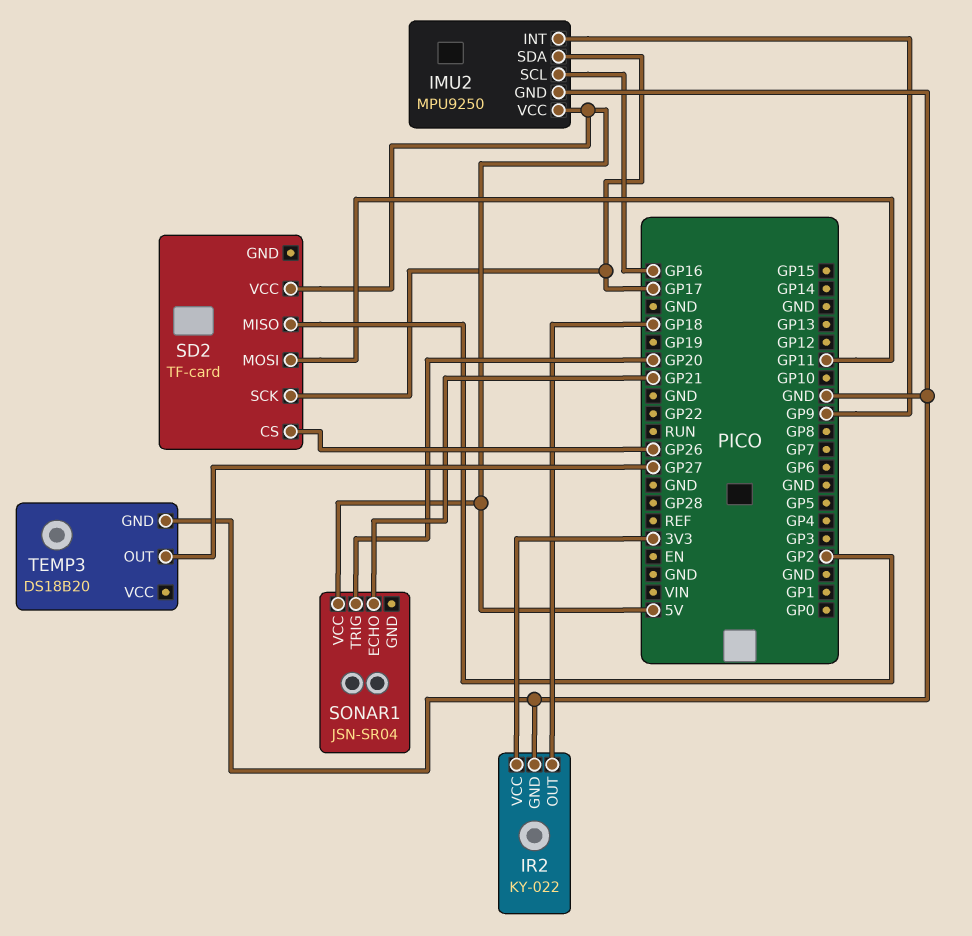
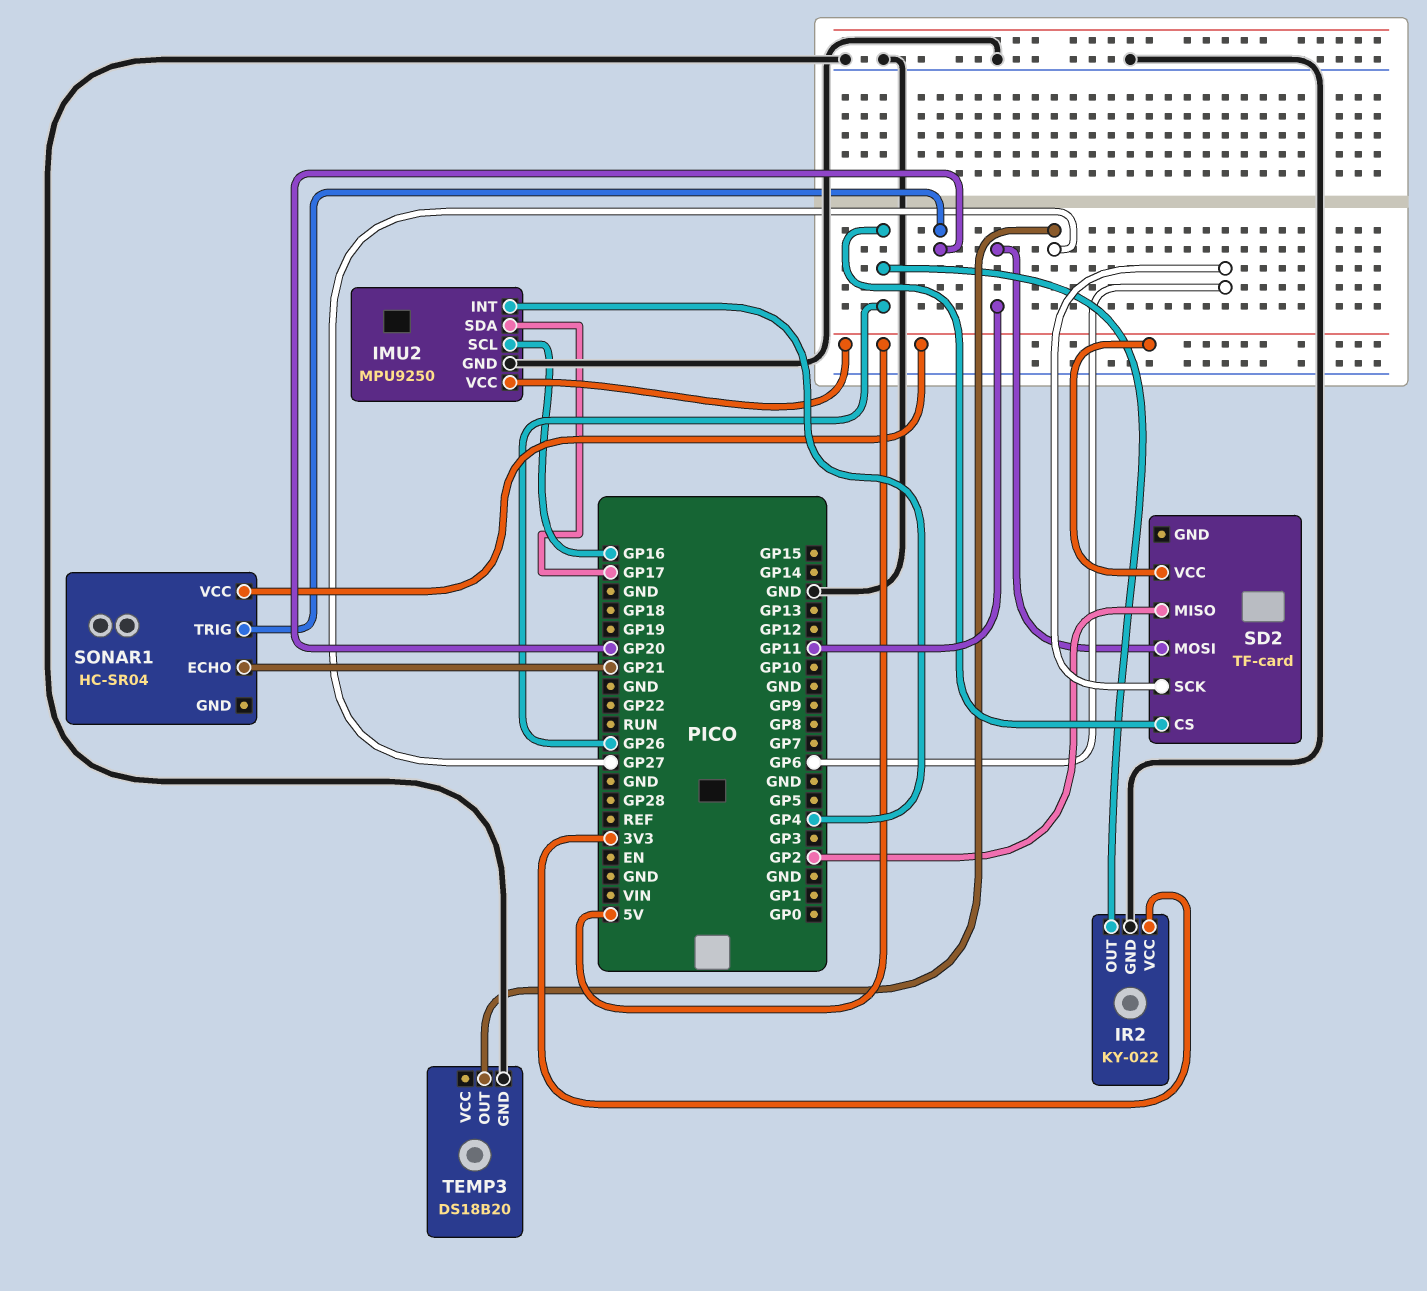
IMU2 pin INT: GP9 -> GP4
IR2 pin OUT: GP18 -> GP26
SD2 pin SCK: GP17 -> GP6
SONAR1: JSN-SR04 -> HC-SR04

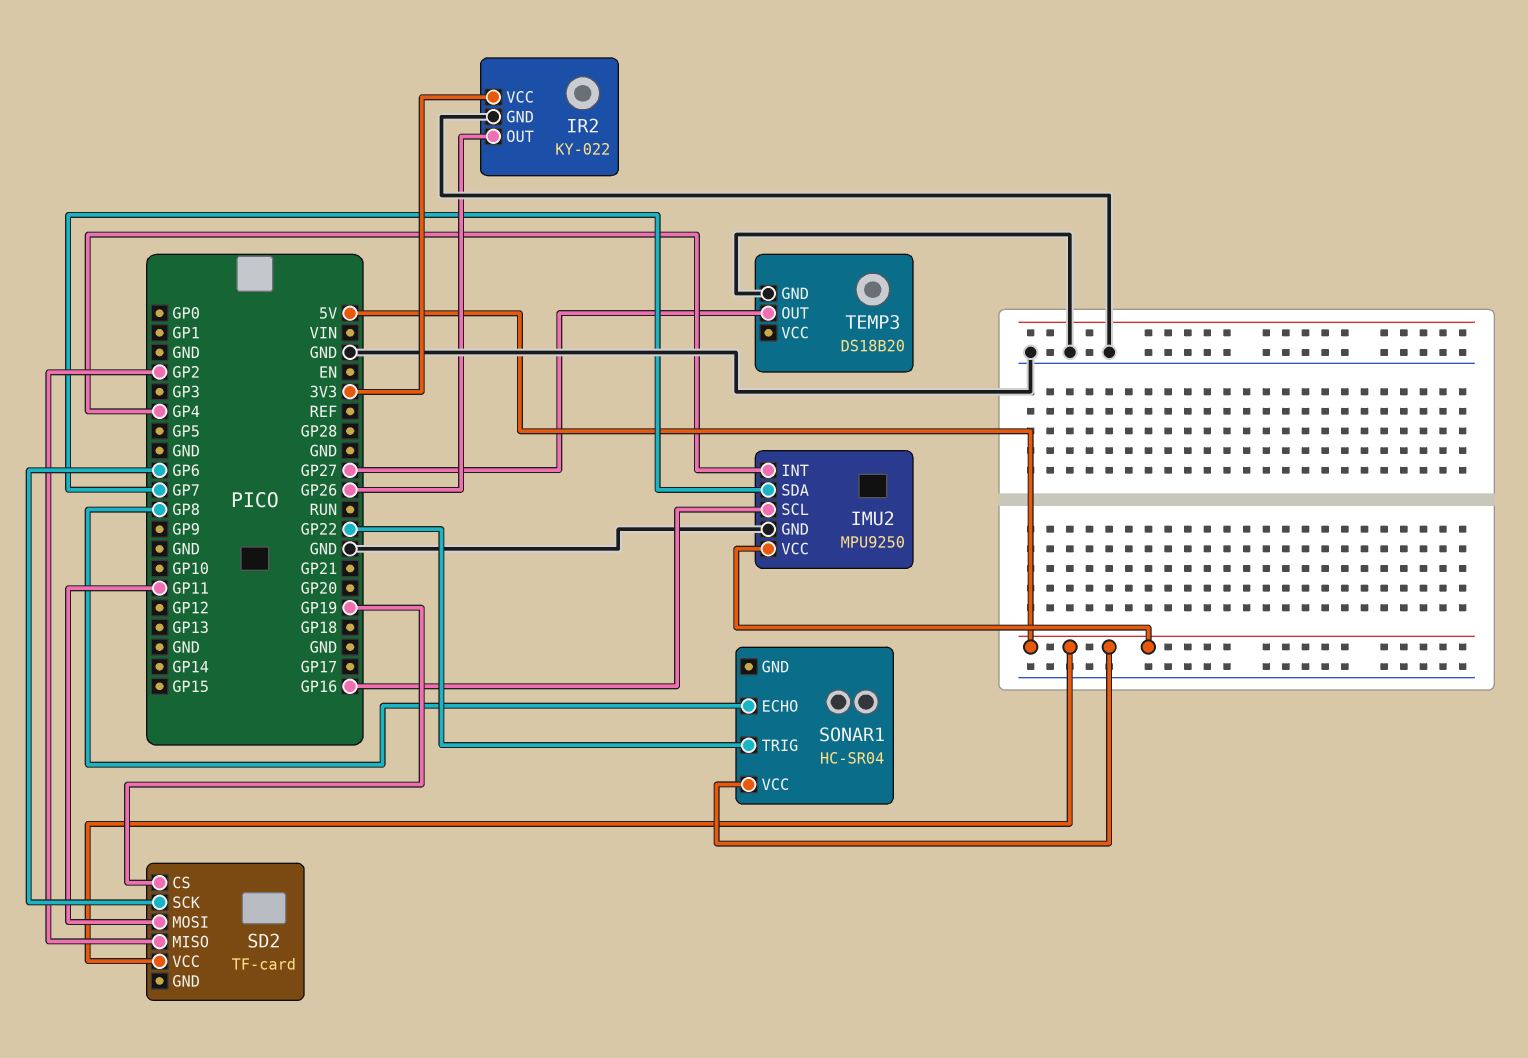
IMU2 pin SDA: GP17 -> GP7
SD2 pin CS: GP26 -> GP19
SONAR1 pin ECHO: GP21 -> GP8
SONAR1 pin TRIG: GP20 -> GP22

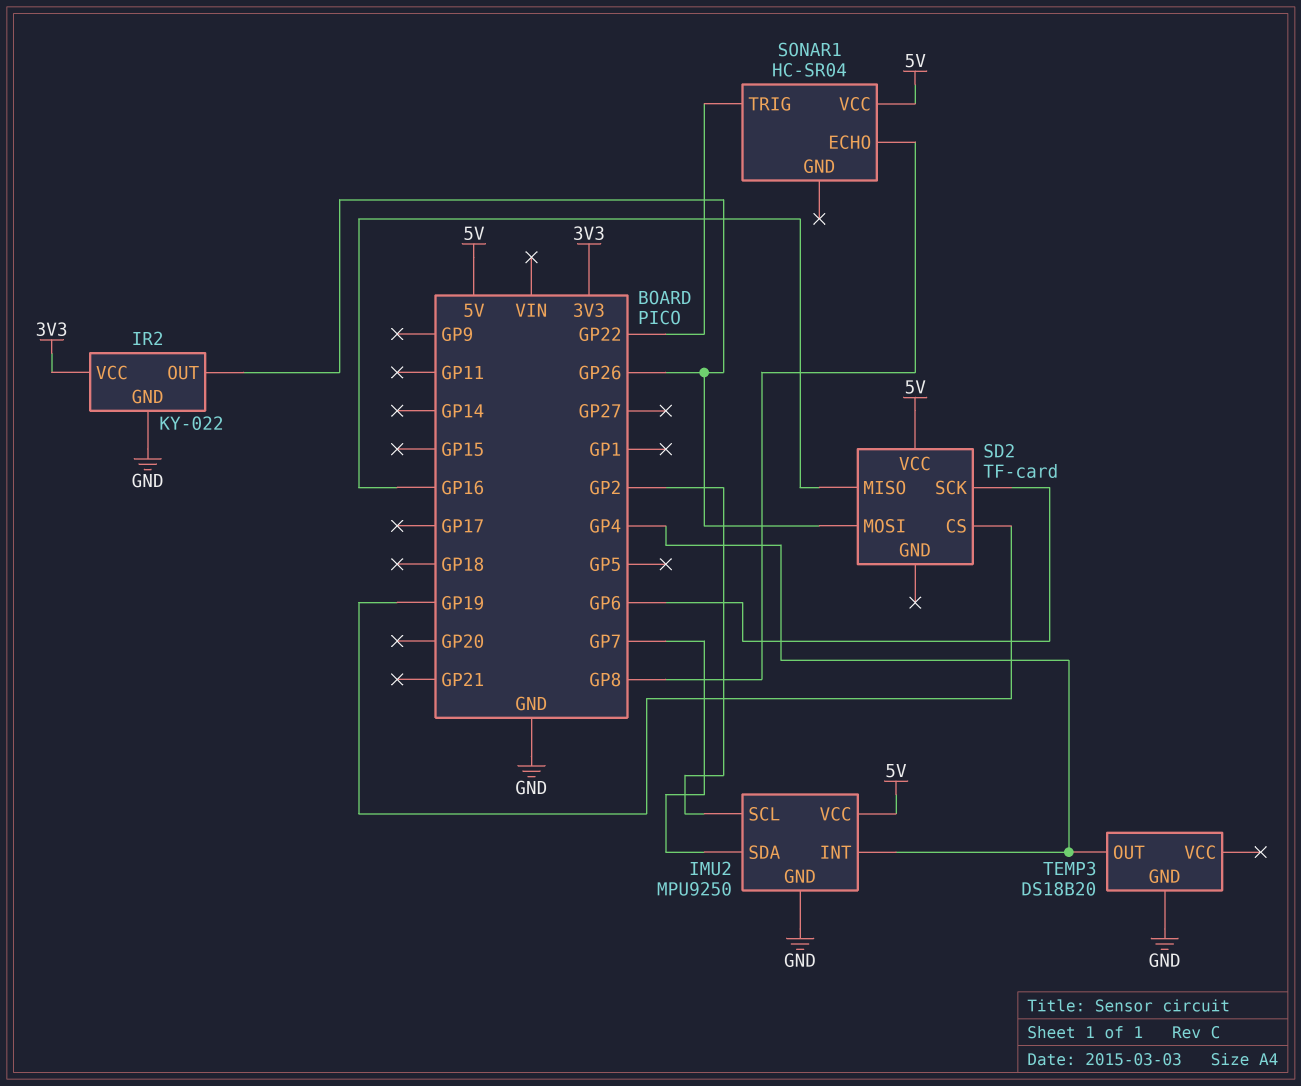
IMU2 pin SCL: GP16 -> GP2
SD2 pin MISO: GP2 -> GP16
SD2 pin MOSI: GP11 -> GP26
TEMP3 pin OUT: GP27 -> GP4

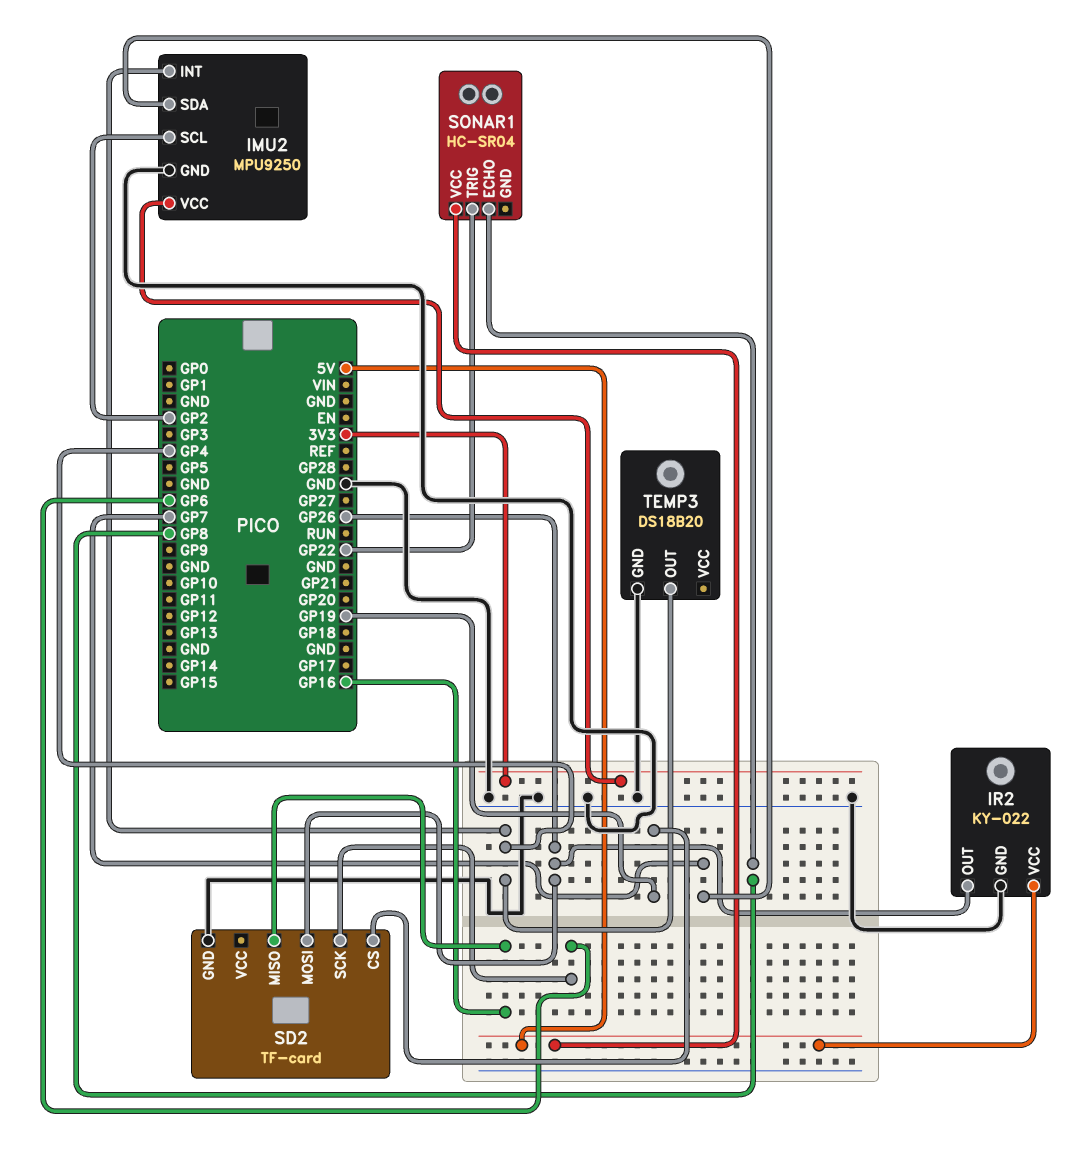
IMU2 pin VCC: 5V -> 3V3
IR2 pin VCC: 3V3 -> 5V
SD2 pin GND: none -> GND
SD2 pin VCC: 5V -> none

